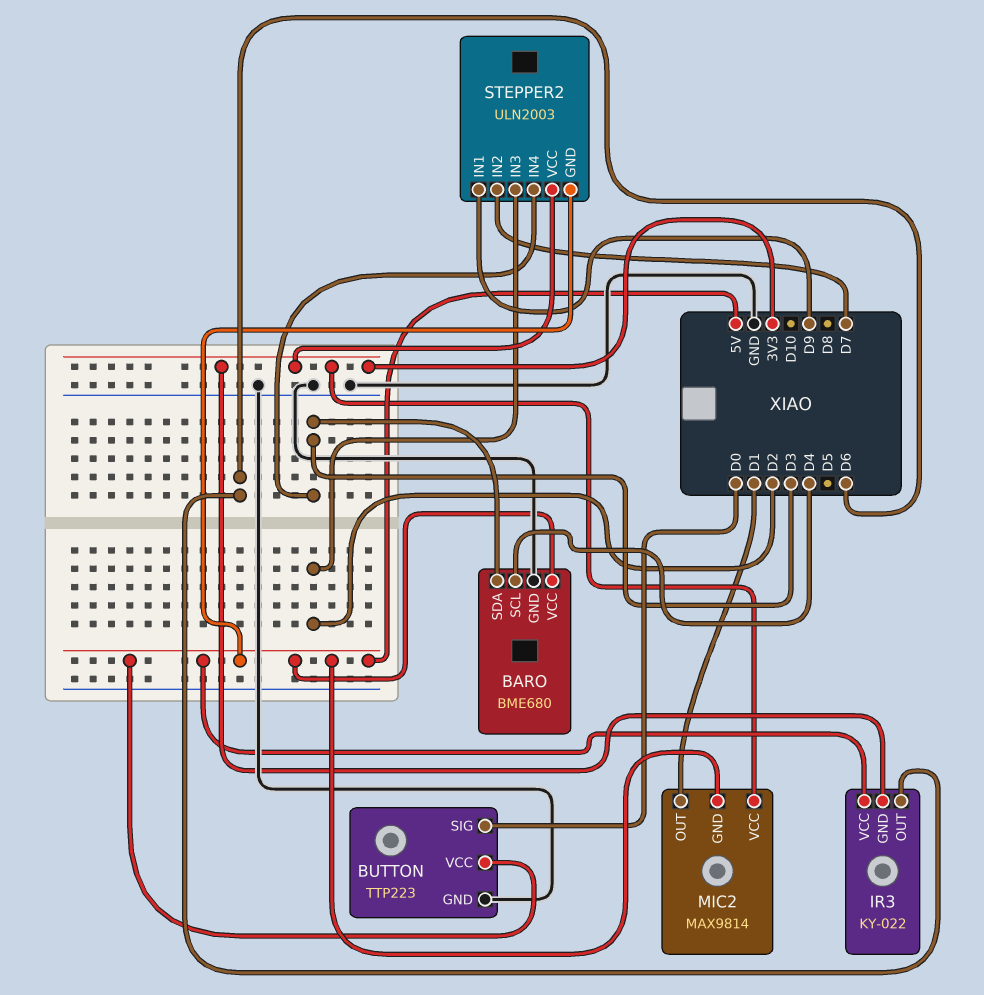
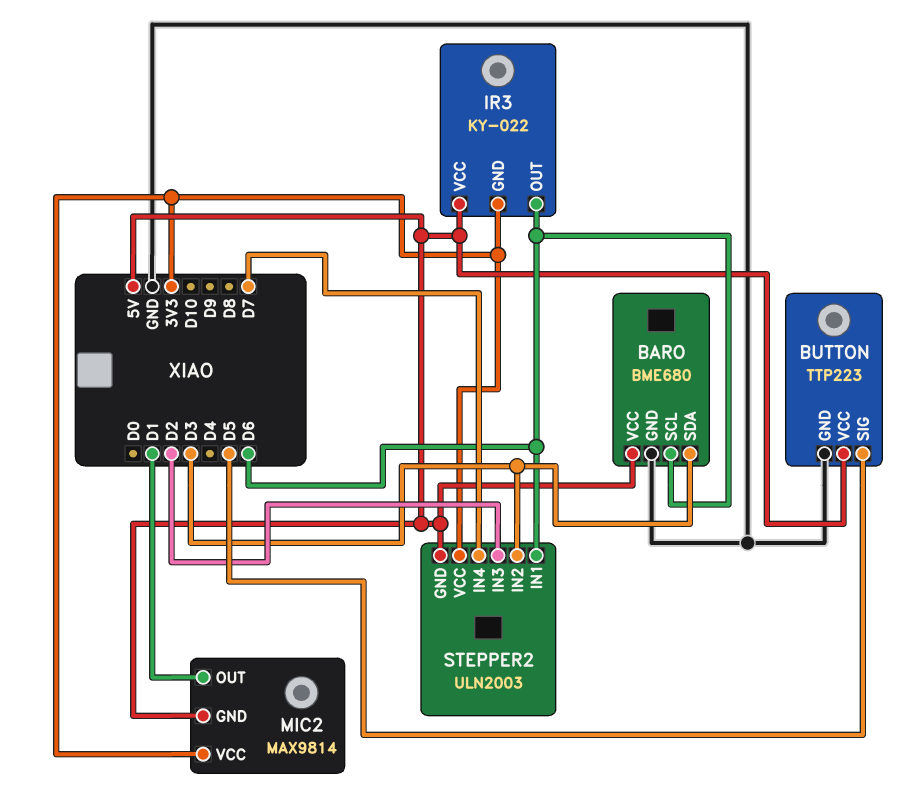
BARO pin SCL: D4 -> D6
BUTTON pin SIG: D0 -> D5
STEPPER2 pin IN1: D9 -> D6
STEPPER2 pin IN2: D7 -> D3
STEPPER2 pin IN4: D3 -> D7

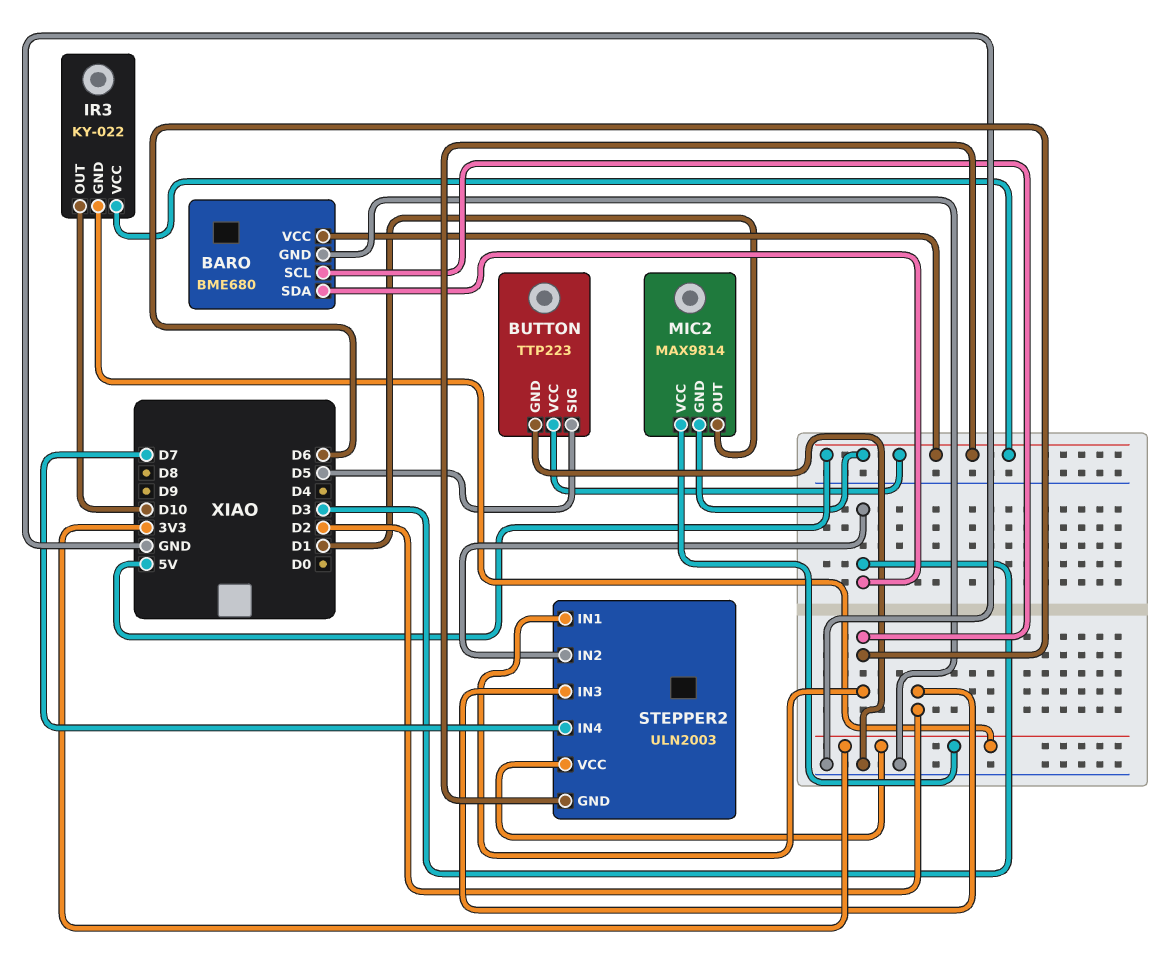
IR3 pin OUT: D6 -> D10

